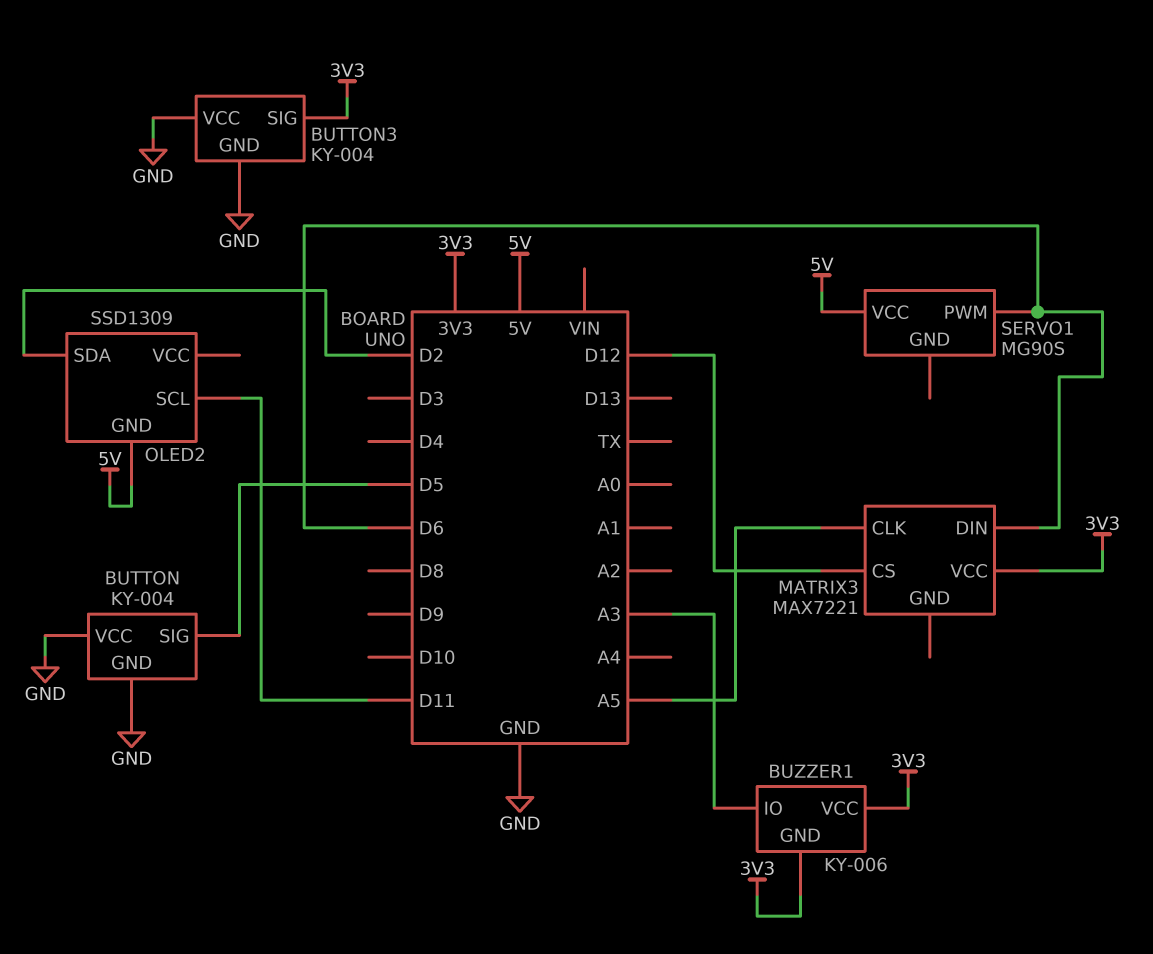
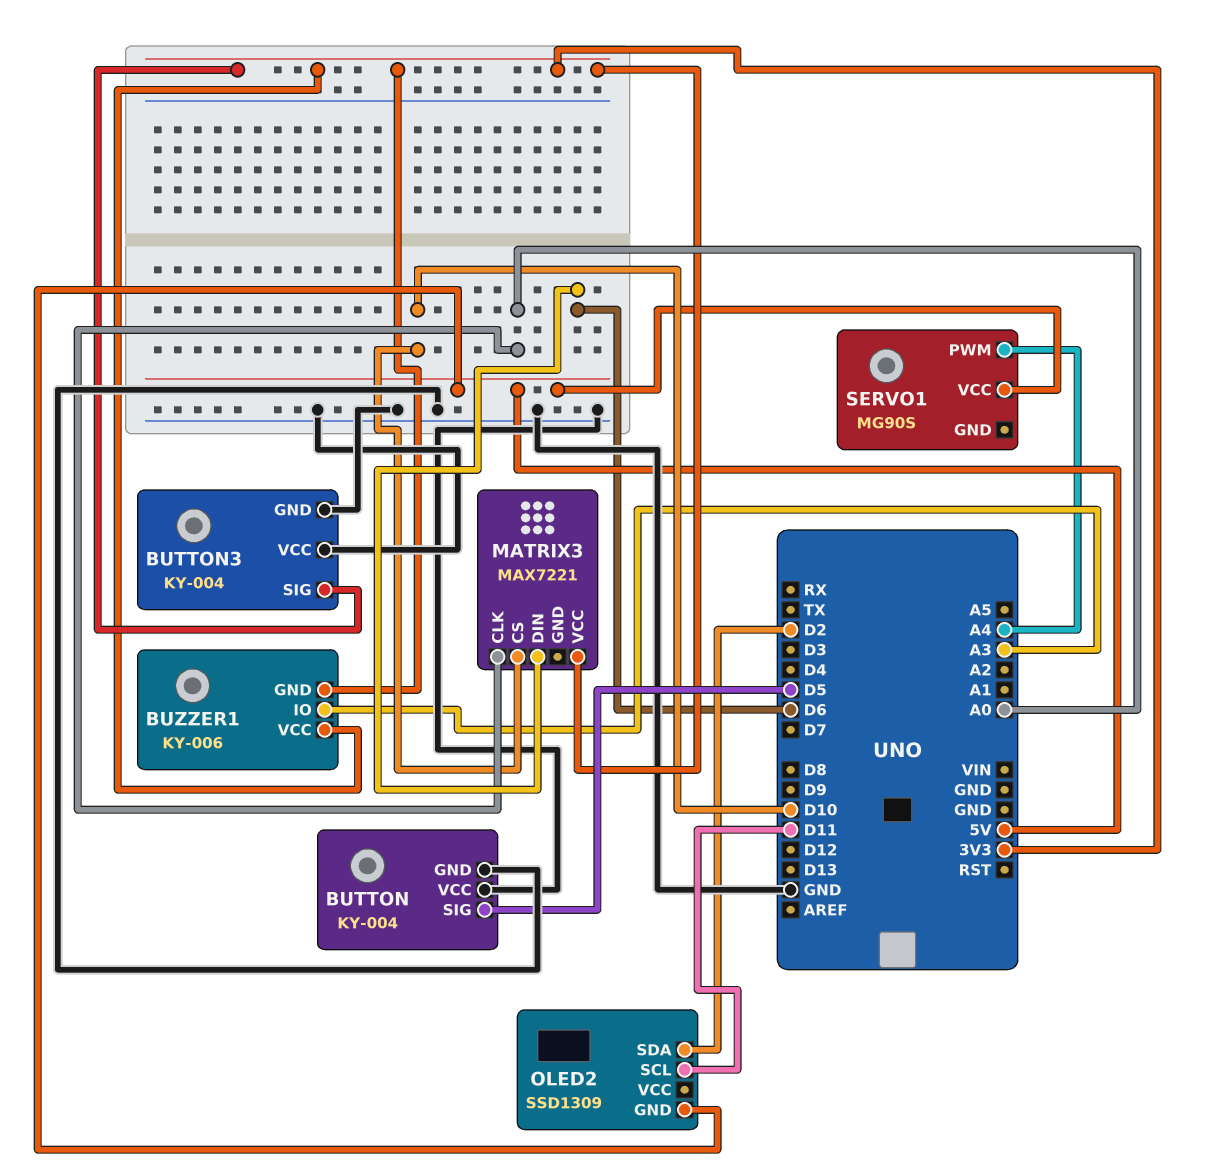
MATRIX3 pin CLK: A5 -> A0
MATRIX3 pin CS: D12 -> D10
SERVO1 pin PWM: D6 -> A4

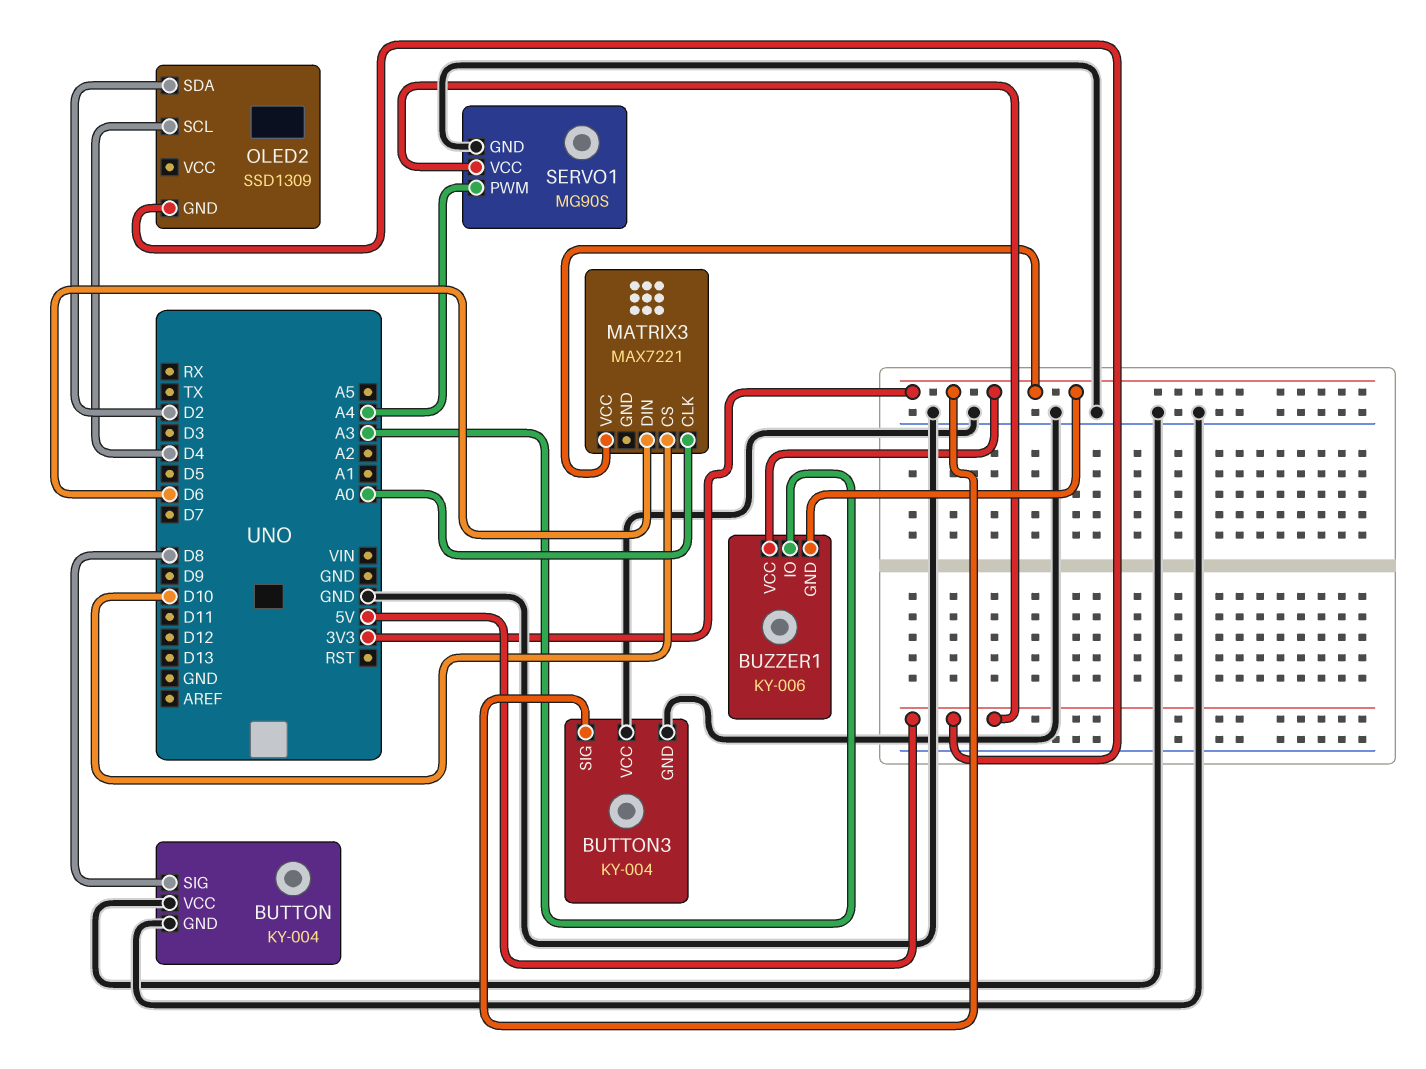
BUTTON pin SIG: D5 -> D8
OLED2 pin SCL: D11 -> D4
SERVO1 pin GND: none -> GND

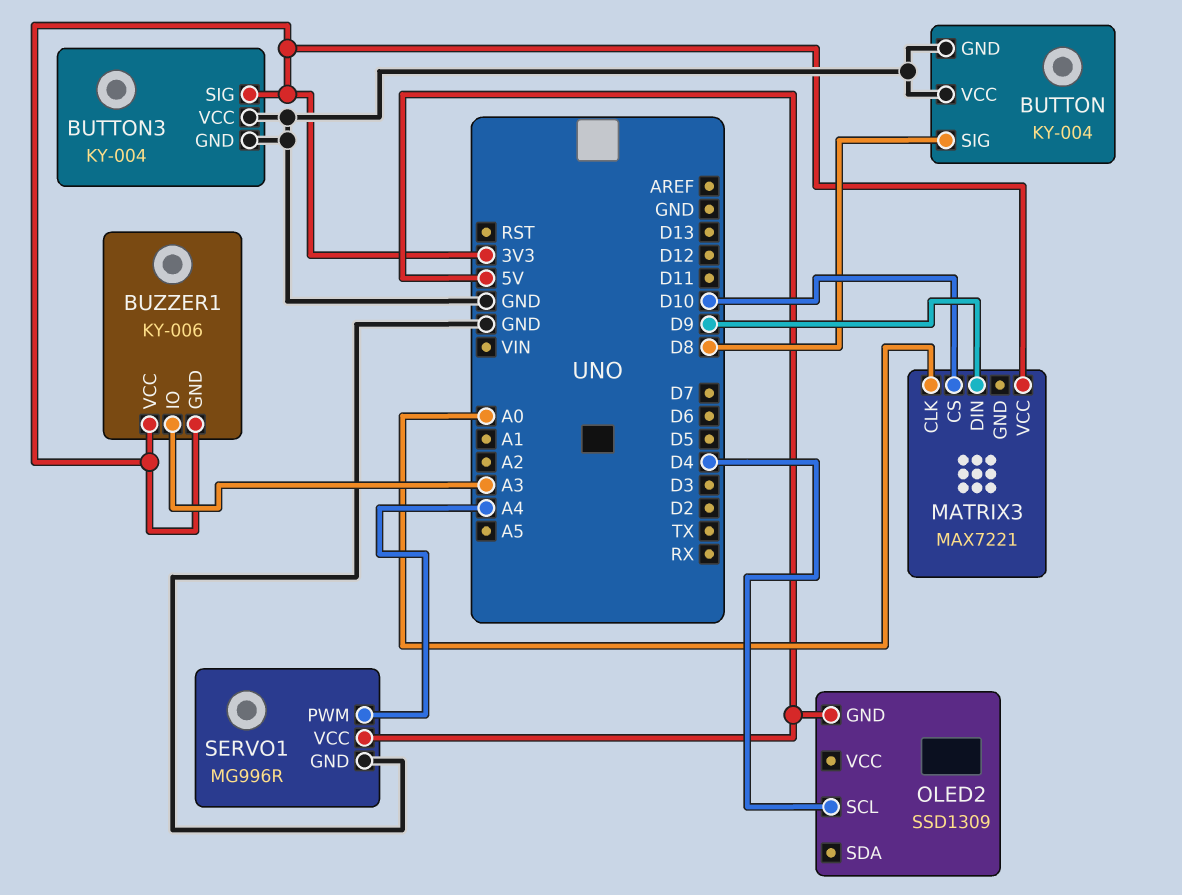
MATRIX3 pin DIN: D6 -> D9
OLED2 pin SDA: D2 -> none
SERVO1: MG90S -> MG996R

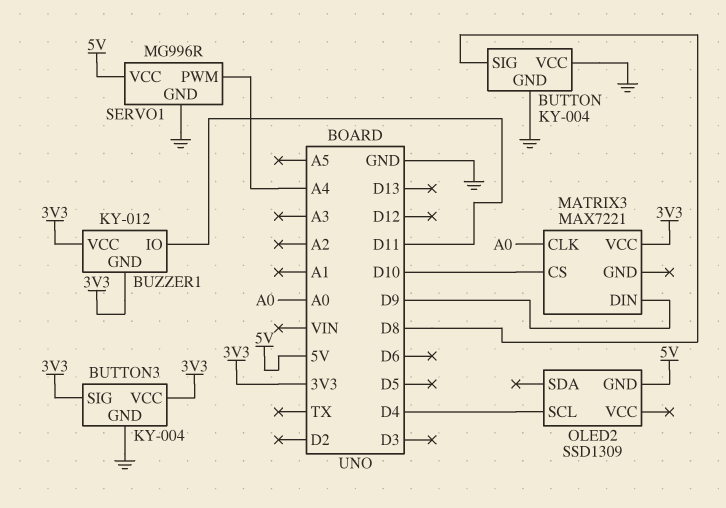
BUTTON3 pin VCC: GND -> 3V3
BUZZER1: KY-006 -> KY-012
BUZZER1 pin IO: A3 -> D11

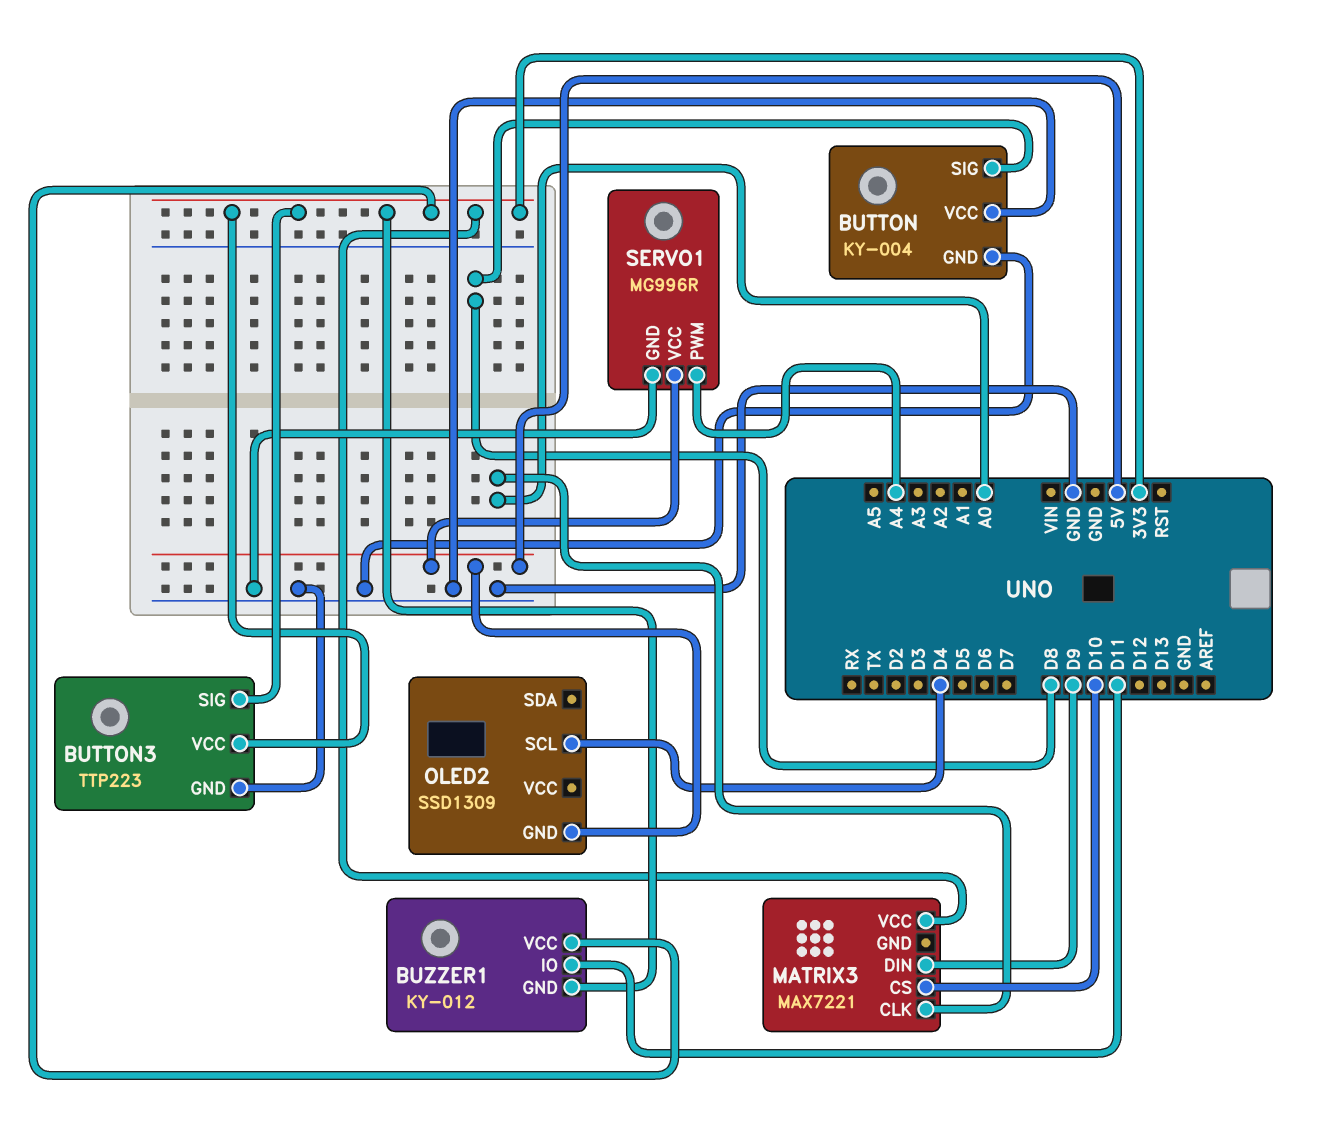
BUTTON3: KY-004 -> TTP223

